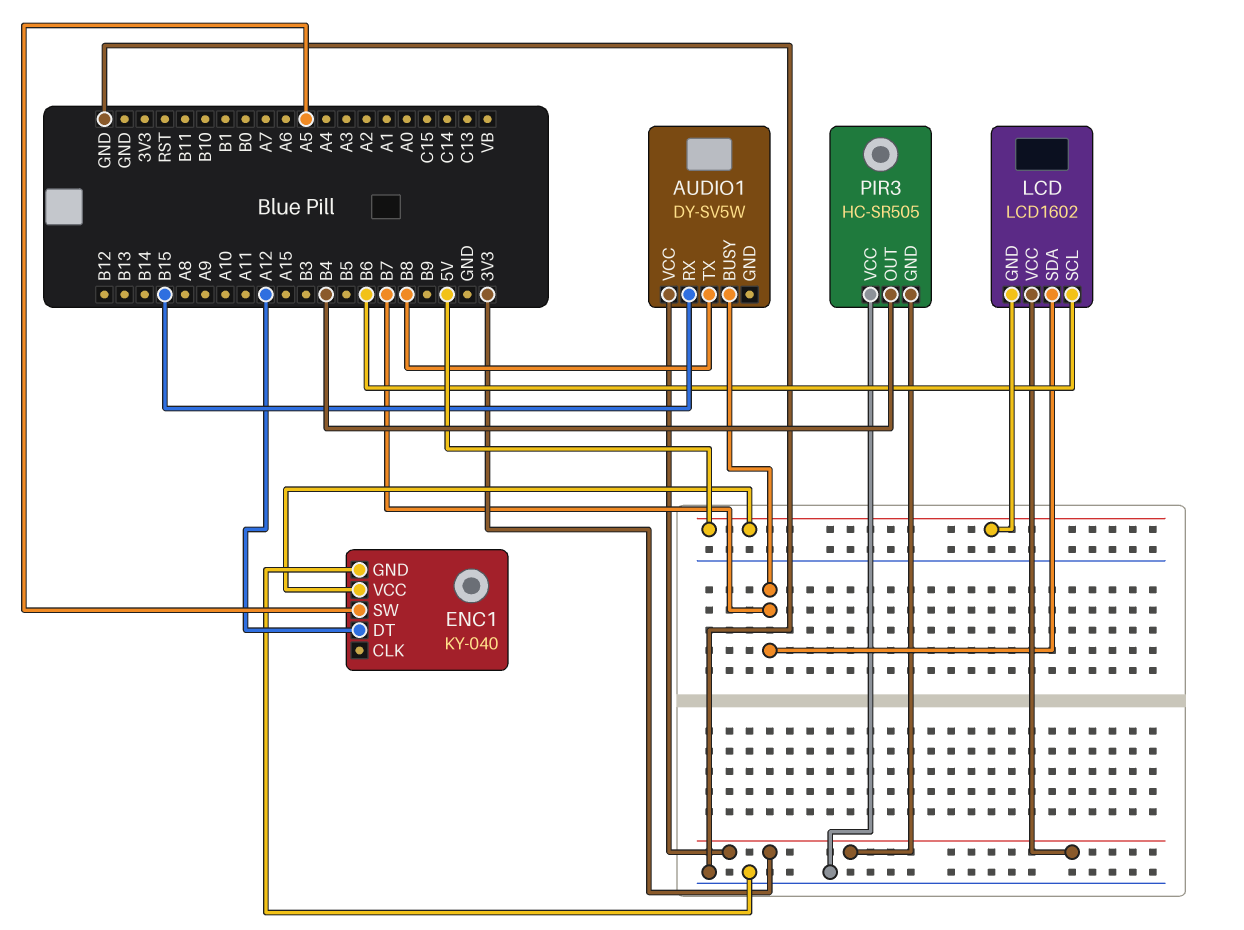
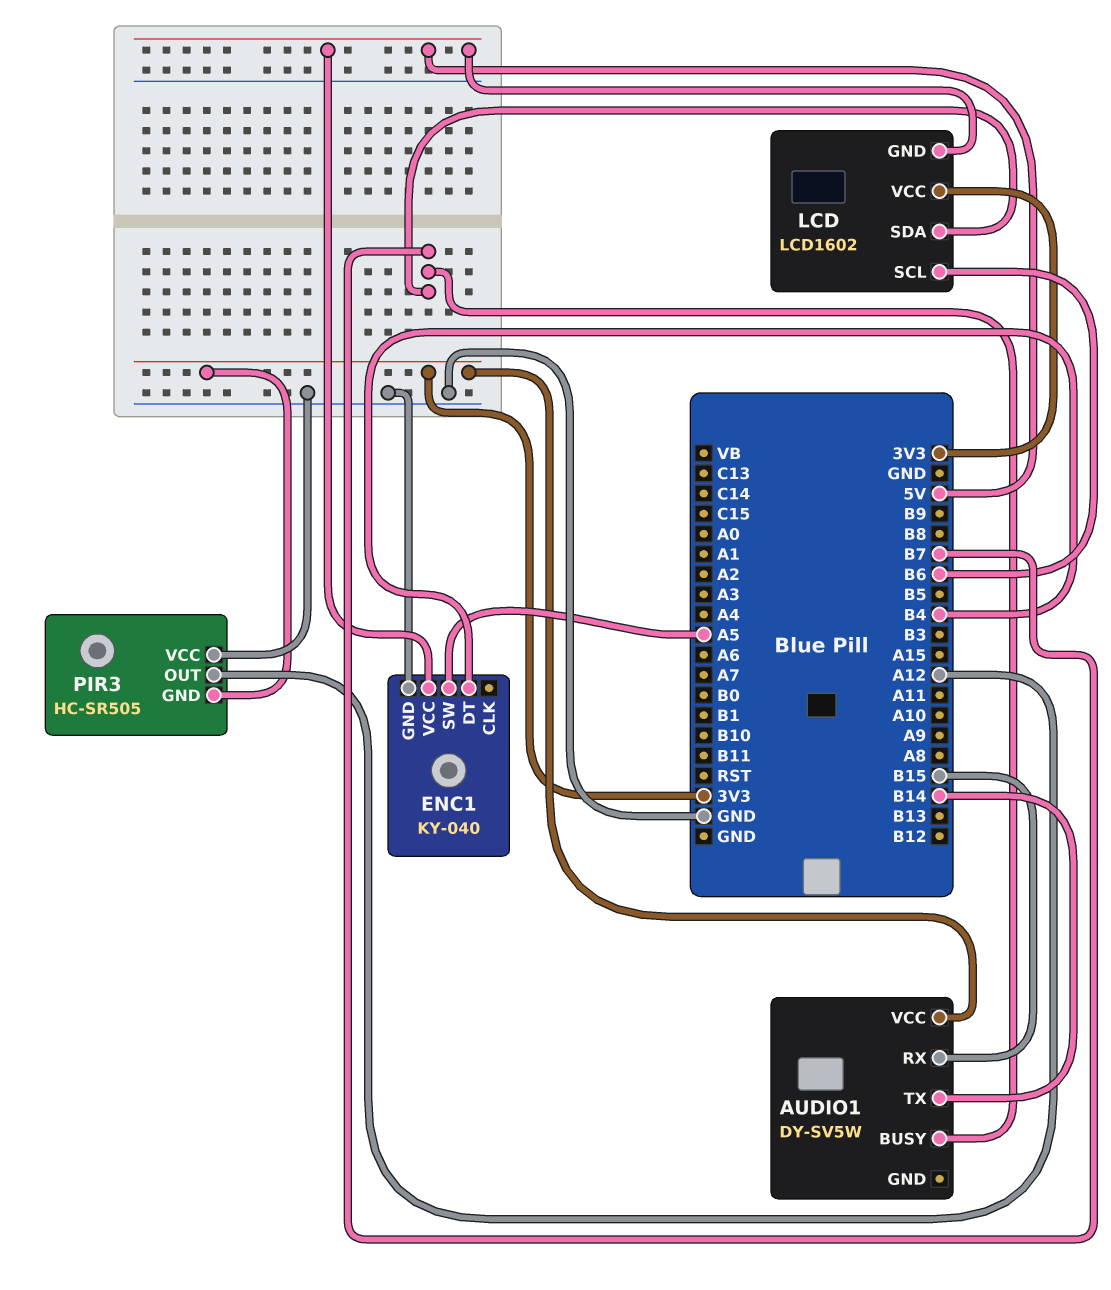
AUDIO1 pin TX: B8 -> B14
ENC1 pin DT: A12 -> B4
PIR3 pin OUT: B4 -> A12

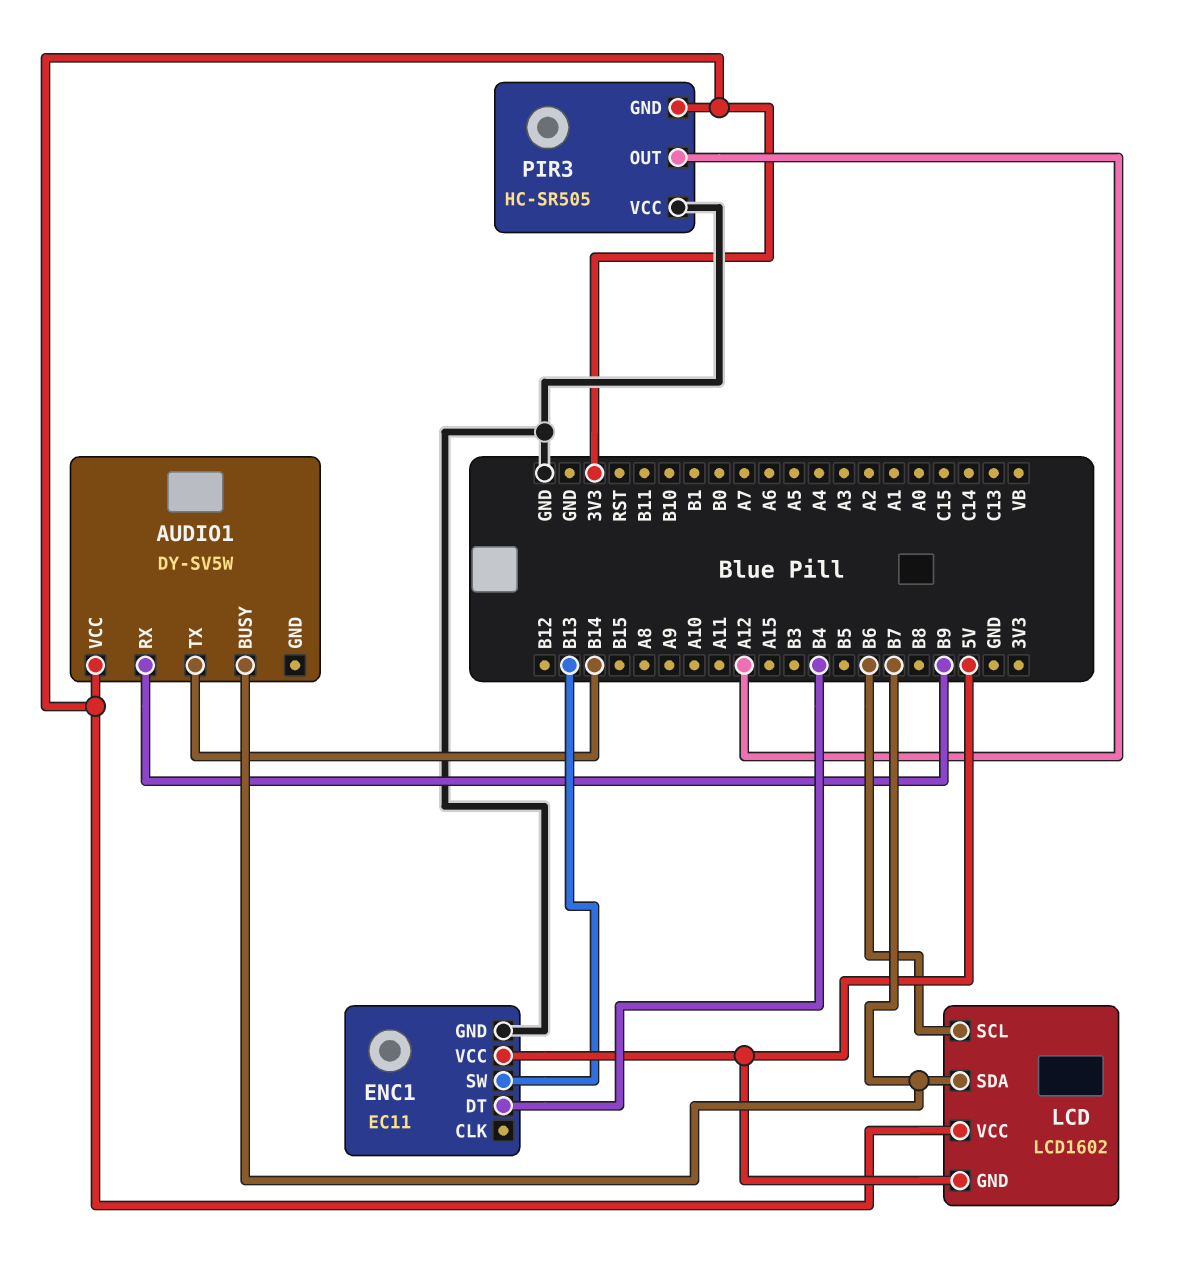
AUDIO1 pin RX: B15 -> B9
ENC1: KY-040 -> EC11
ENC1 pin SW: A5 -> B13

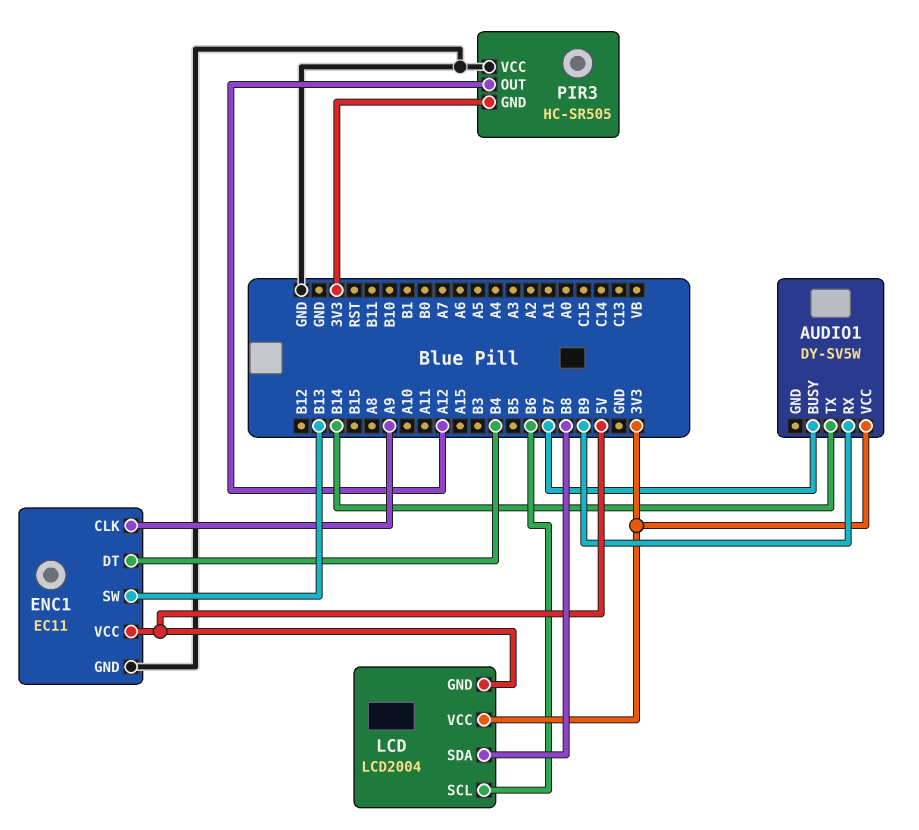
ENC1 pin CLK: none -> A9
LCD: LCD1602 -> LCD2004
LCD pin SDA: B7 -> B8

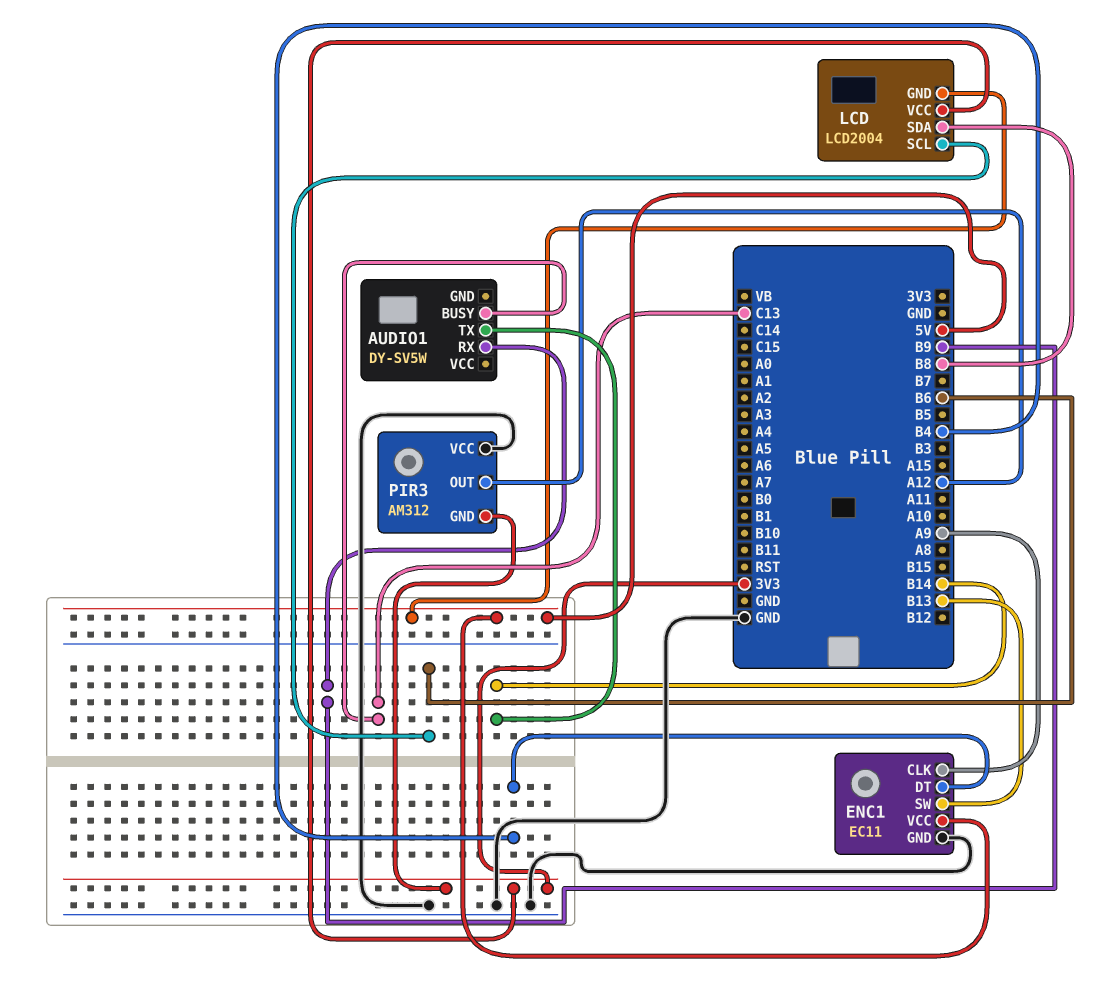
AUDIO1 pin BUSY: B7 -> C13
AUDIO1 pin VCC: 3V3 -> none
PIR3: HC-SR505 -> AM312

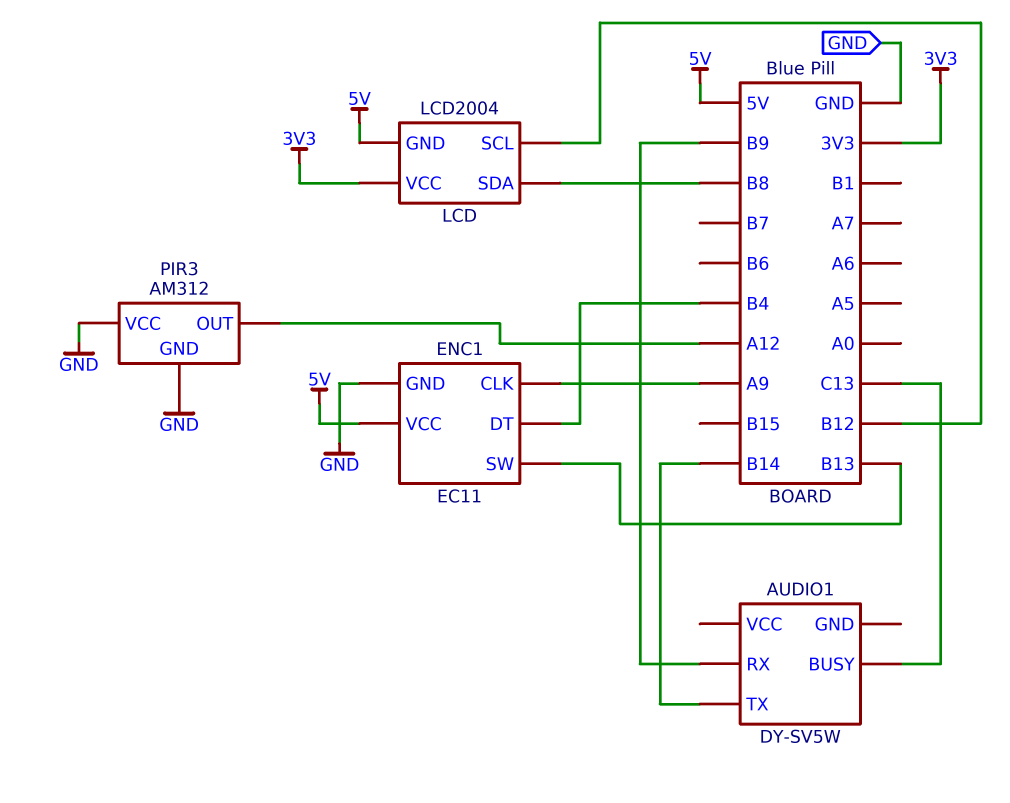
LCD pin SCL: B6 -> B12
PIR3 pin GND: 3V3 -> GND

